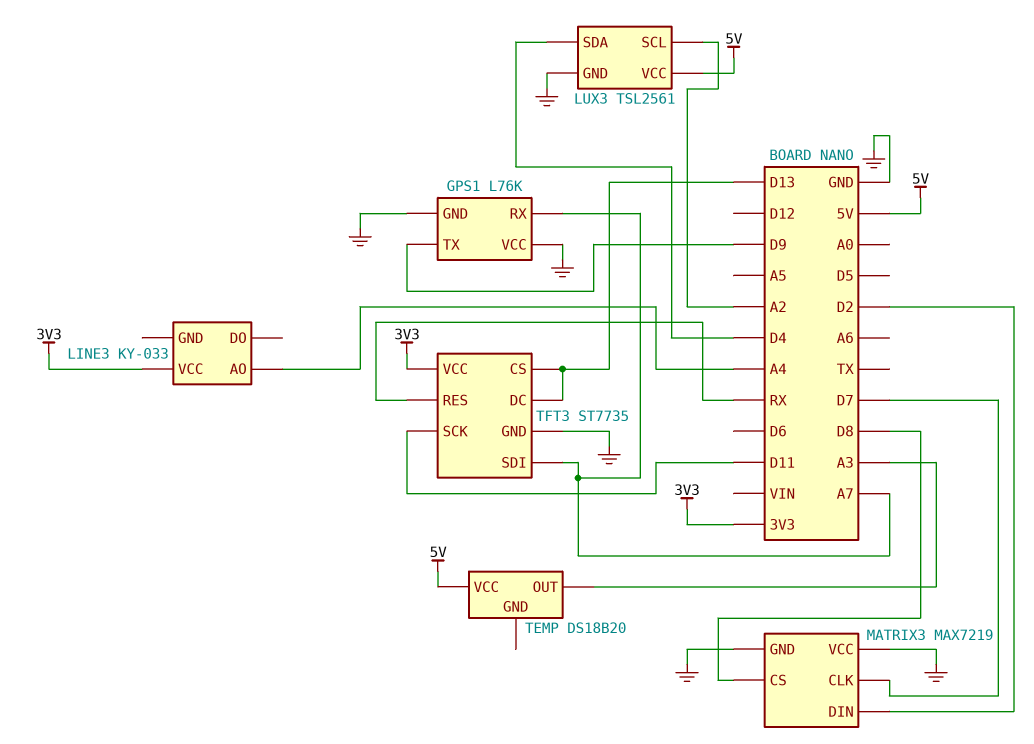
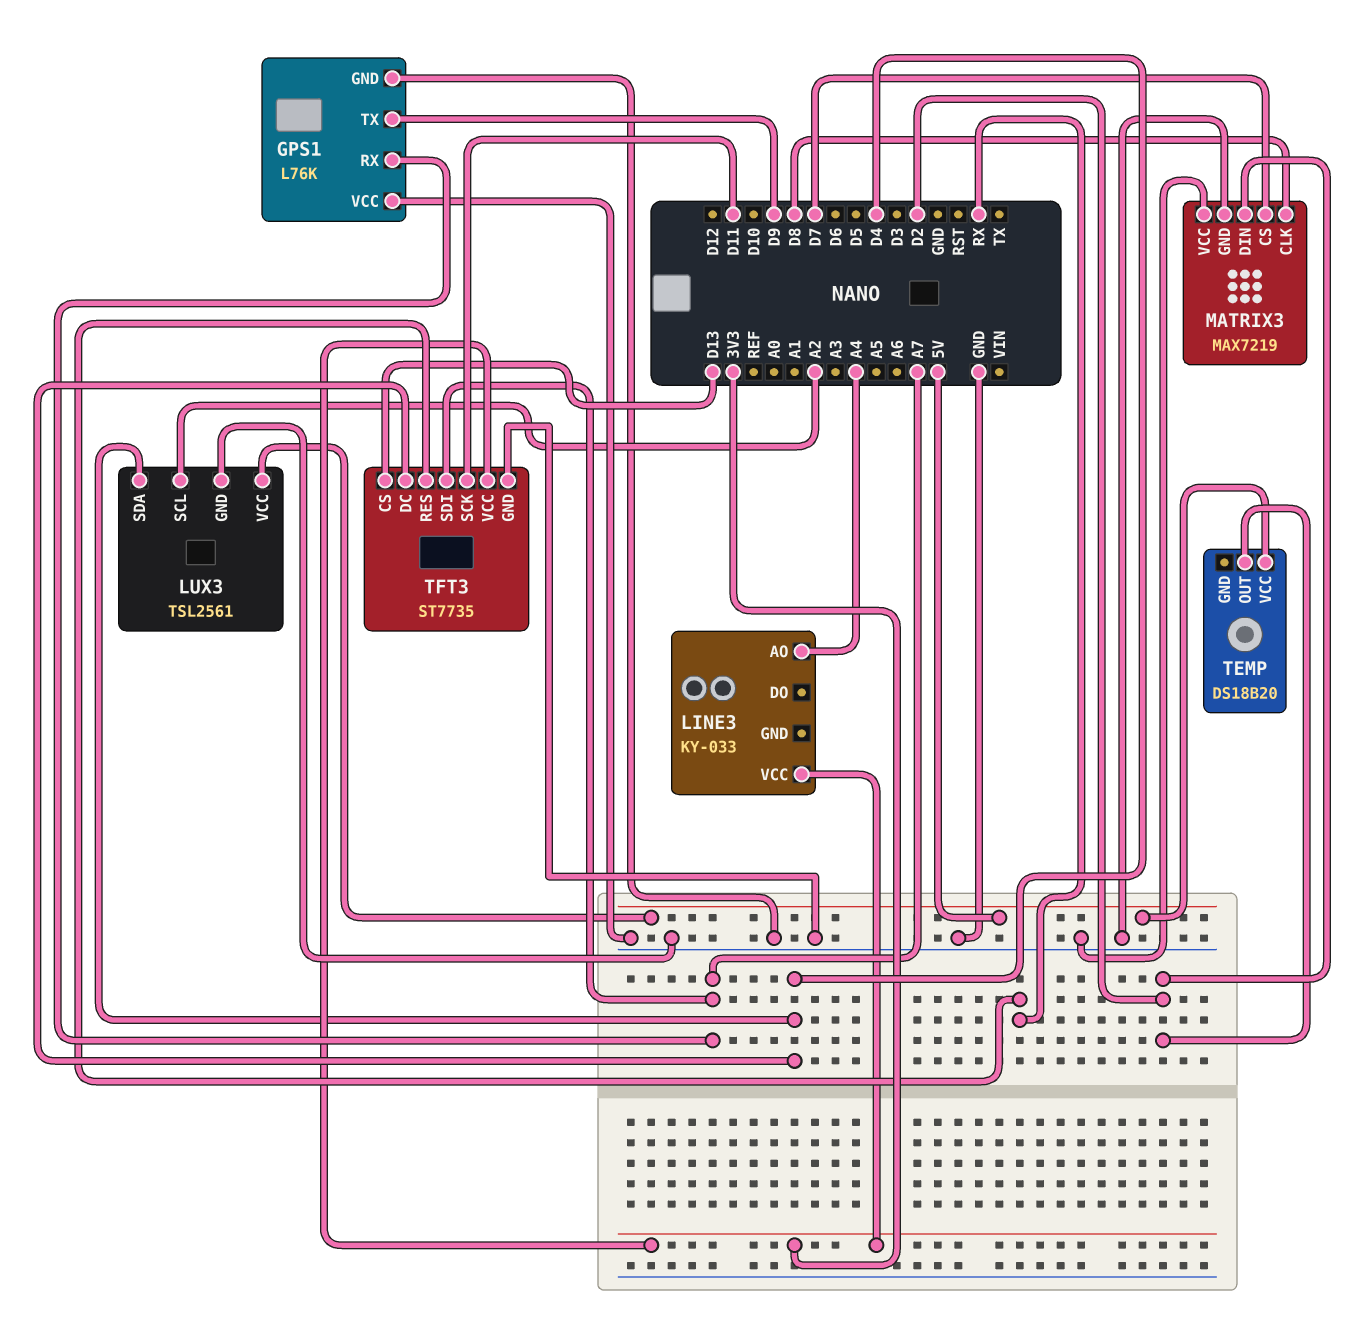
MATRIX3 pin CLK: D7 -> D8
MATRIX3 pin CS: D8 -> D7
TEMP pin OUT: A3 -> D2
TFT3 pin DC: D13 -> D4

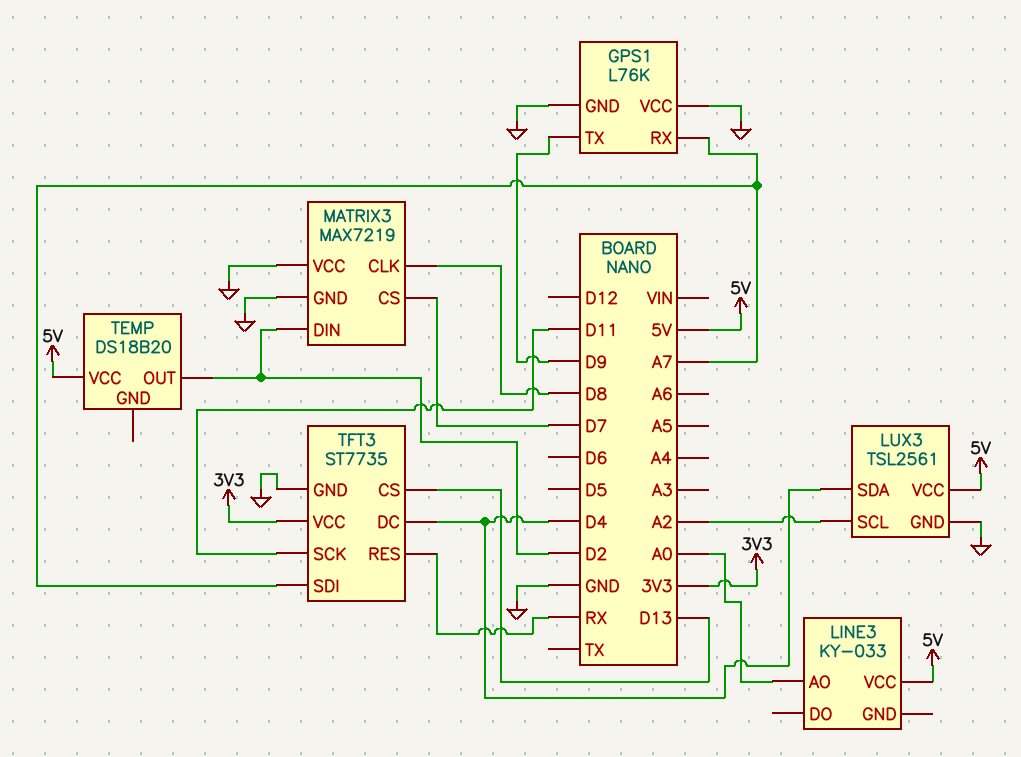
LINE3 pin AO: A4 -> A0
LINE3 pin VCC: 3V3 -> 5V

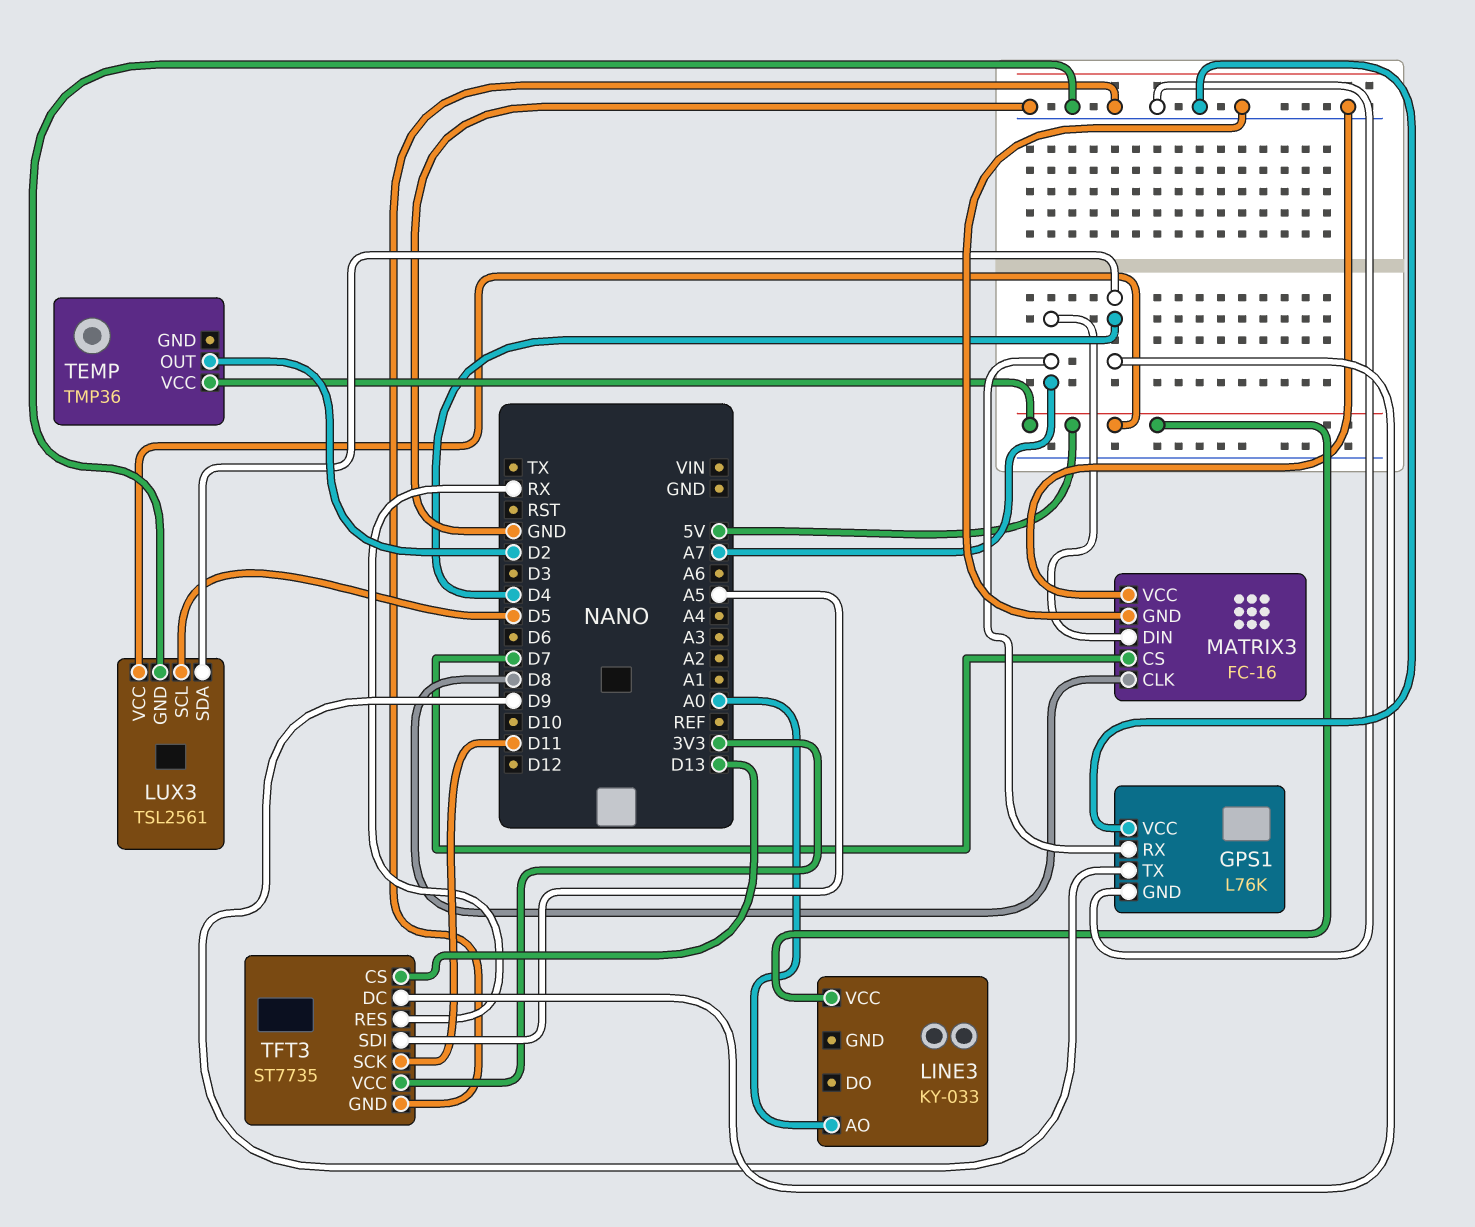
LUX3 pin SCL: A2 -> D5
MATRIX3: MAX7219 -> FC-16
MATRIX3 pin DIN: D2 -> A7
TEMP: DS18B20 -> TMP36
TFT3 pin SDI: A7 -> A5

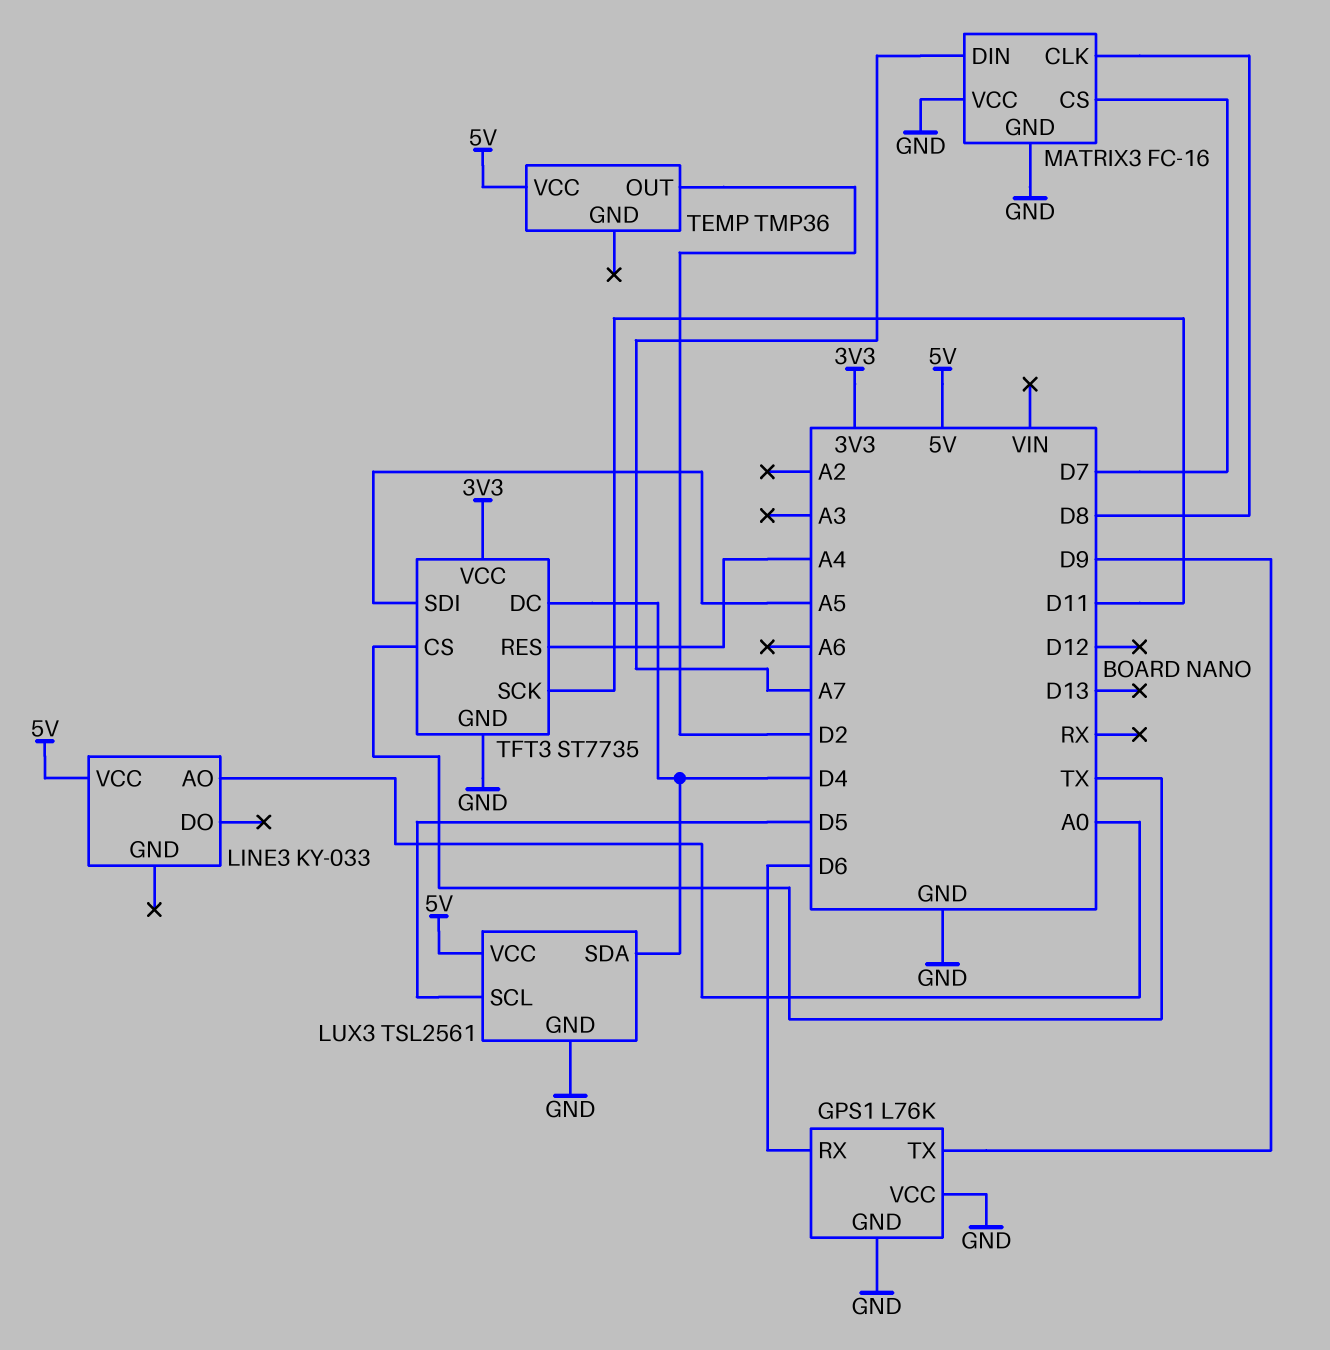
GPS1 pin RX: A7 -> D6
TFT3 pin CS: D13 -> TX
TFT3 pin RES: RX -> A4

